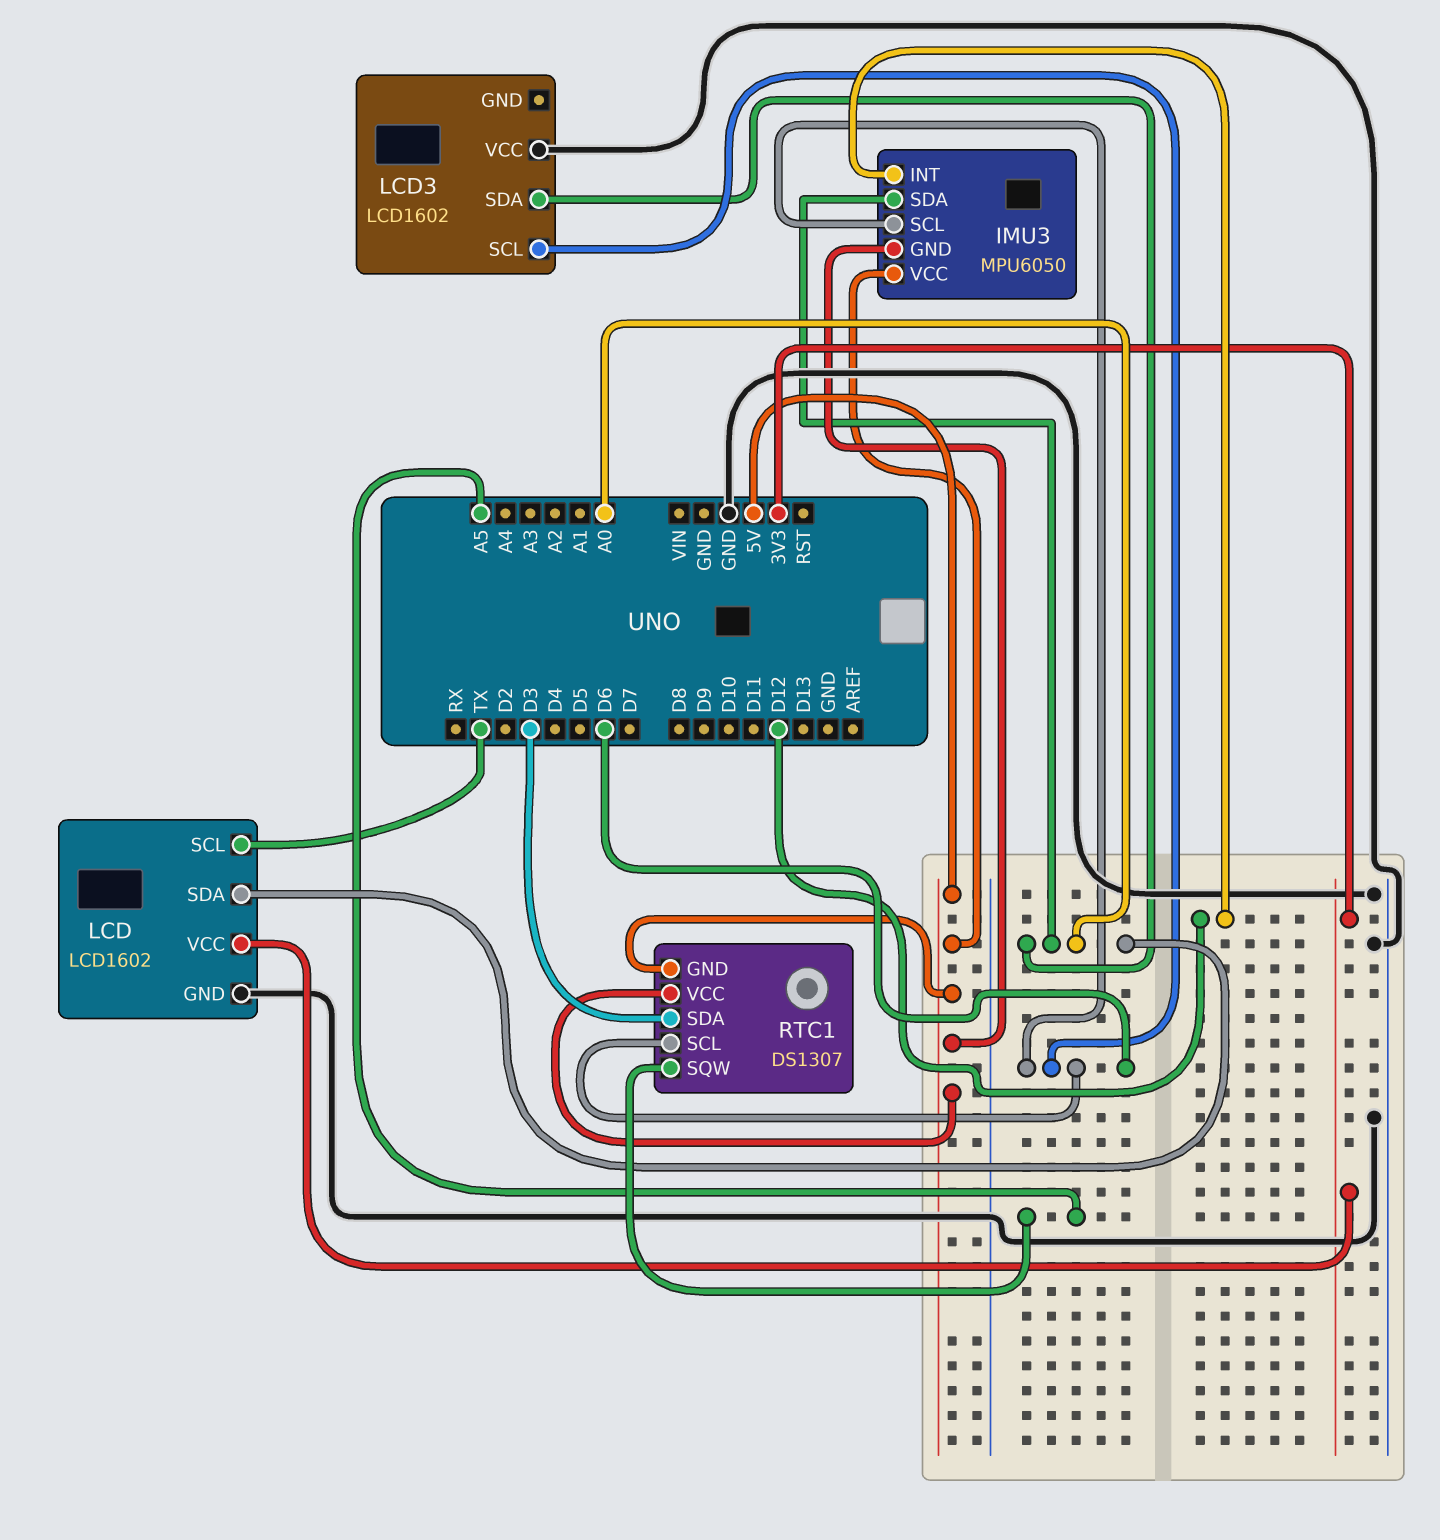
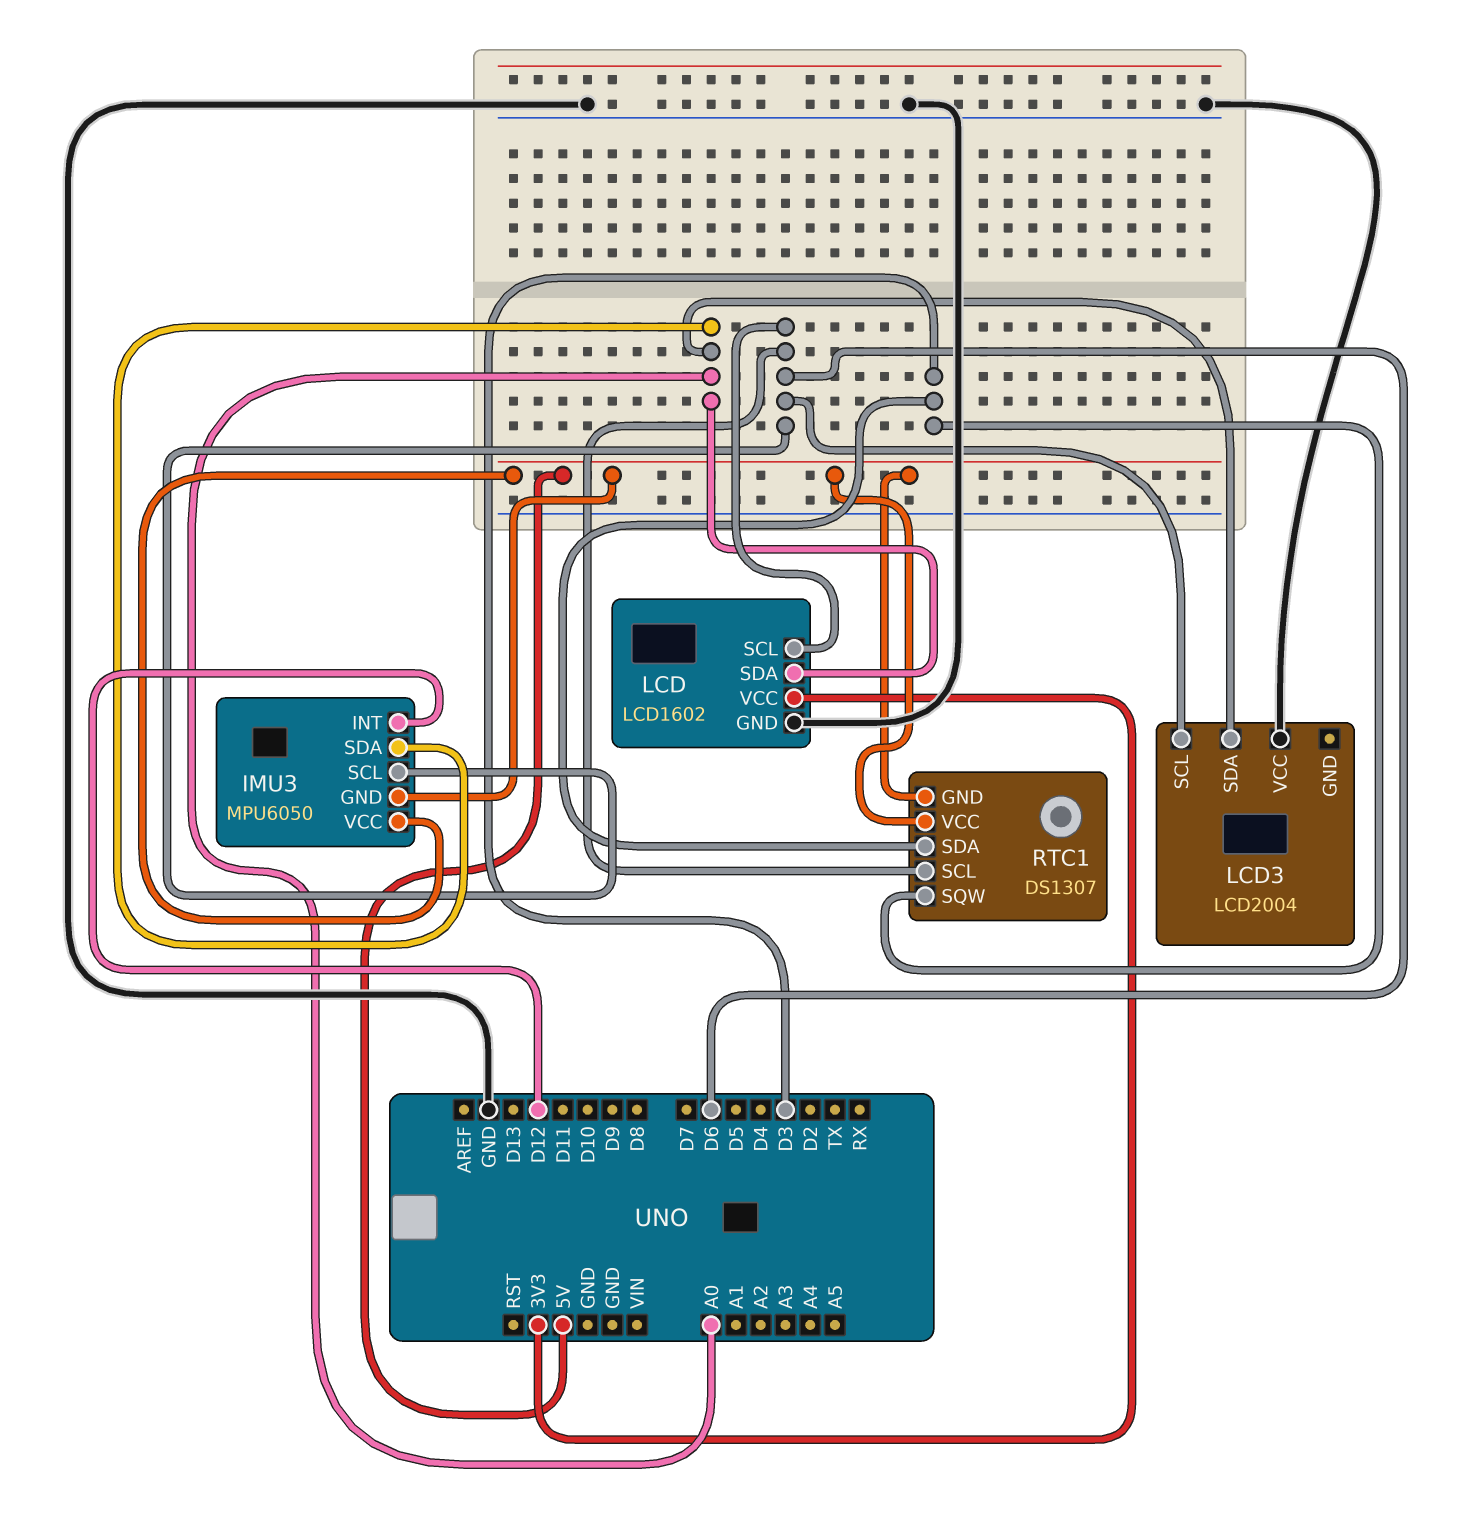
LCD pin SCL: TX -> D6
LCD3: LCD1602 -> LCD2004
RTC1 pin SQW: A5 -> D3

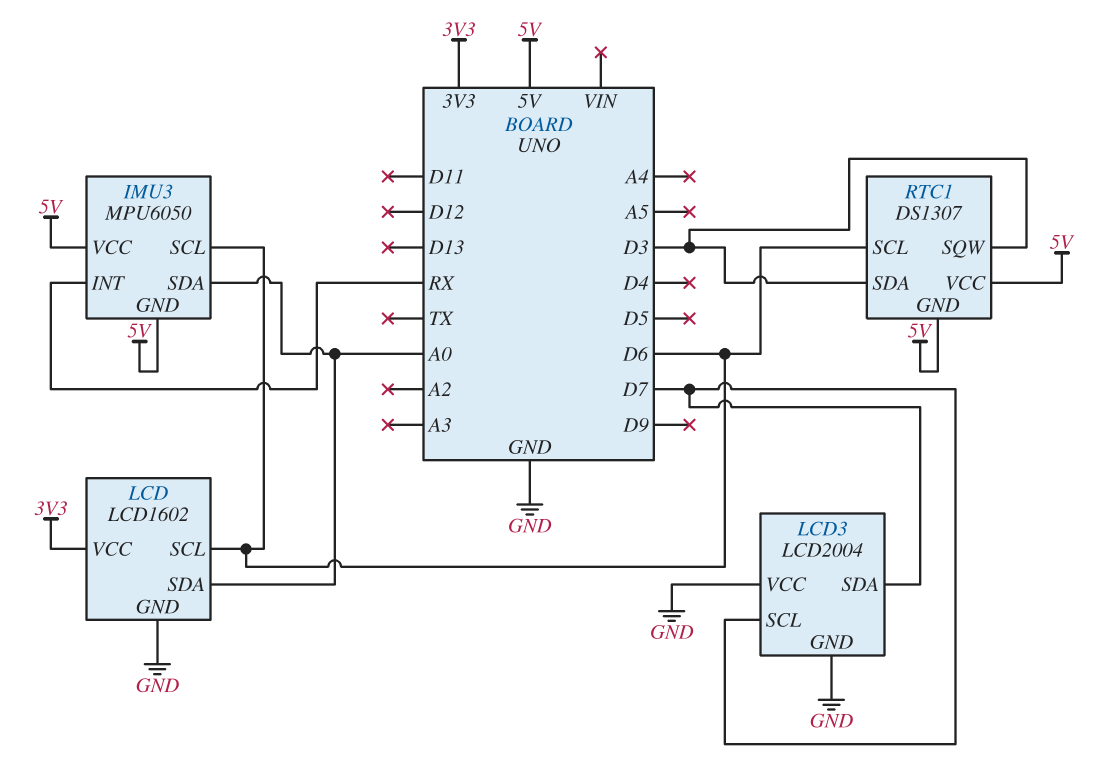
IMU3 pin INT: D12 -> RX
LCD3 pin GND: none -> GND
LCD3 pin SCL: D6 -> D7
LCD3 pin SDA: A0 -> D7

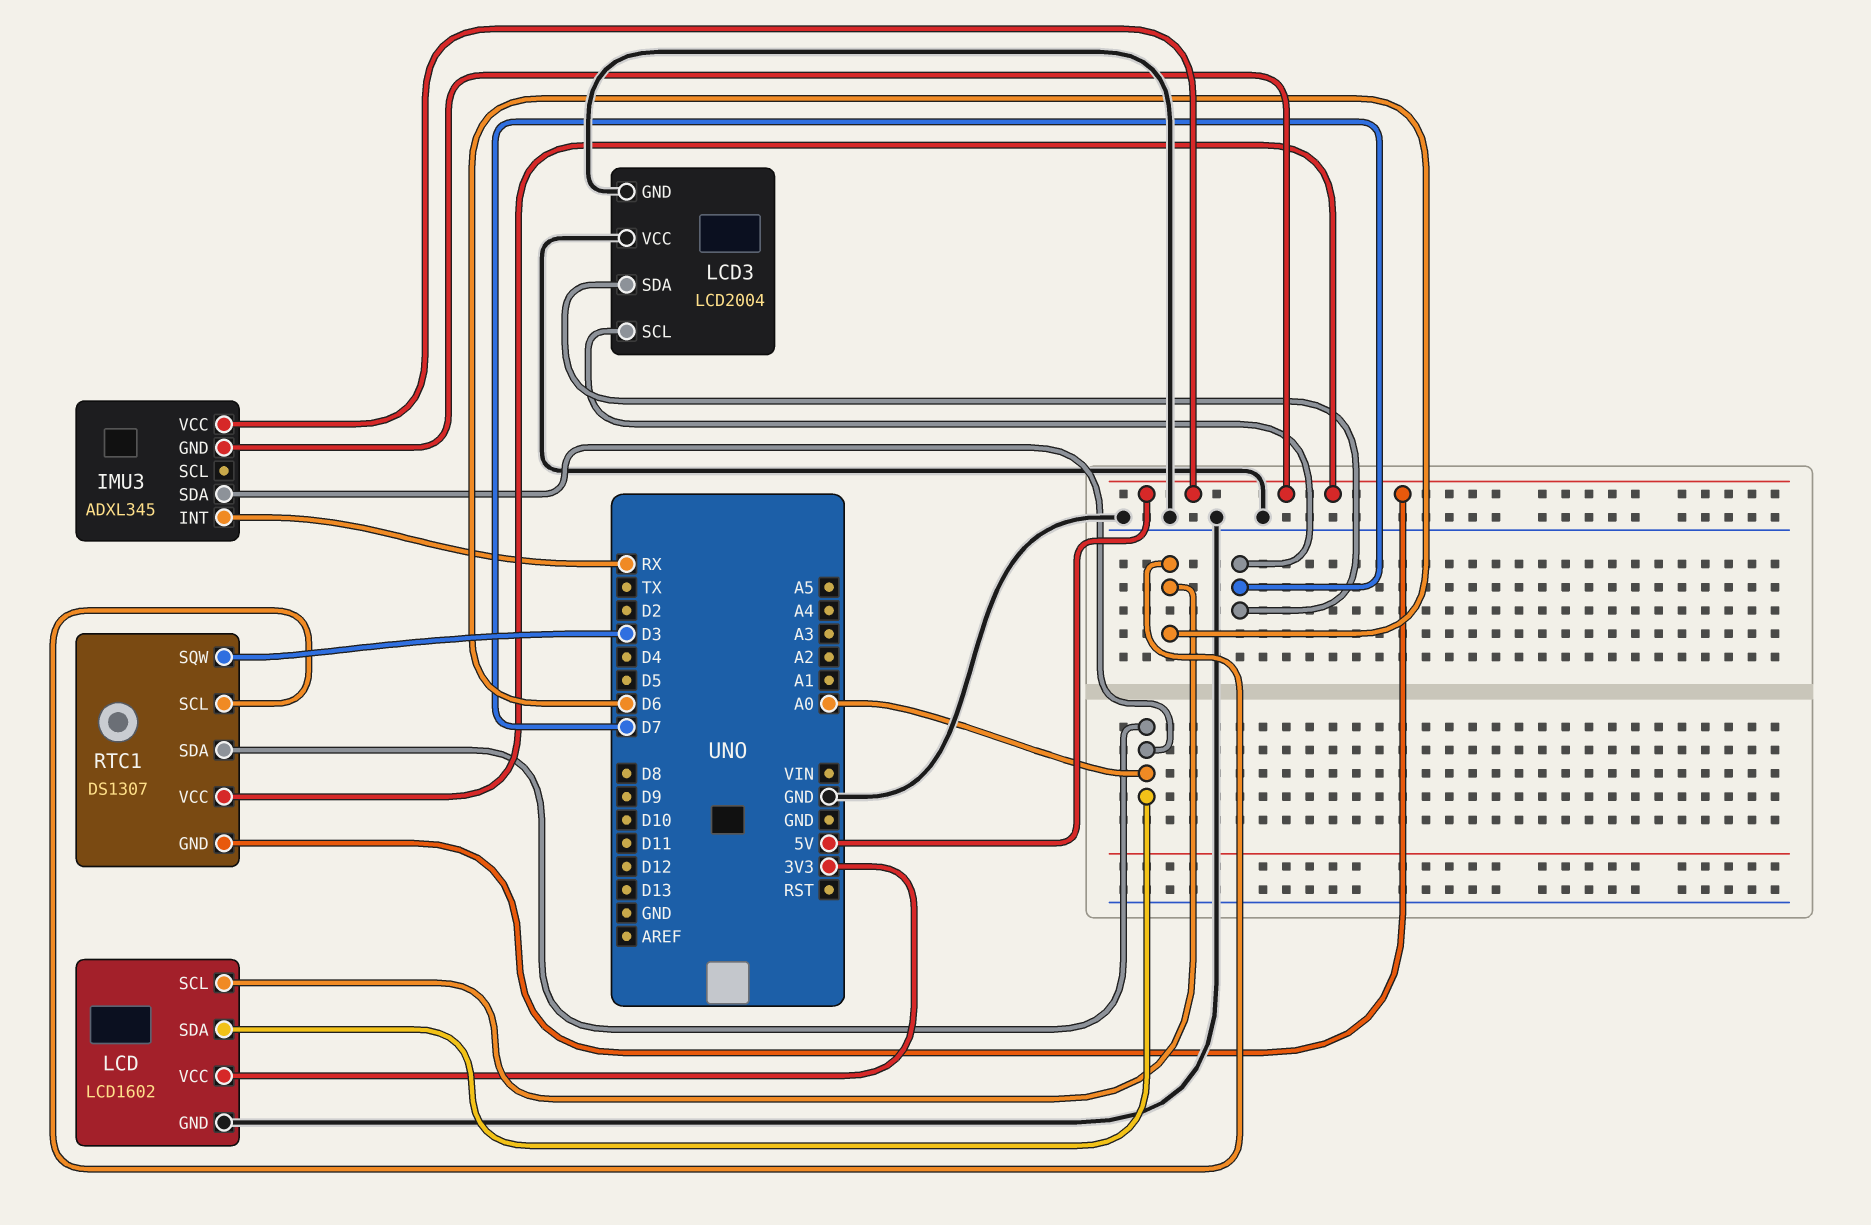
IMU3: MPU6050 -> ADXL345
IMU3 pin SCL: D6 -> none
RTC1 pin SDA: D3 -> A0

